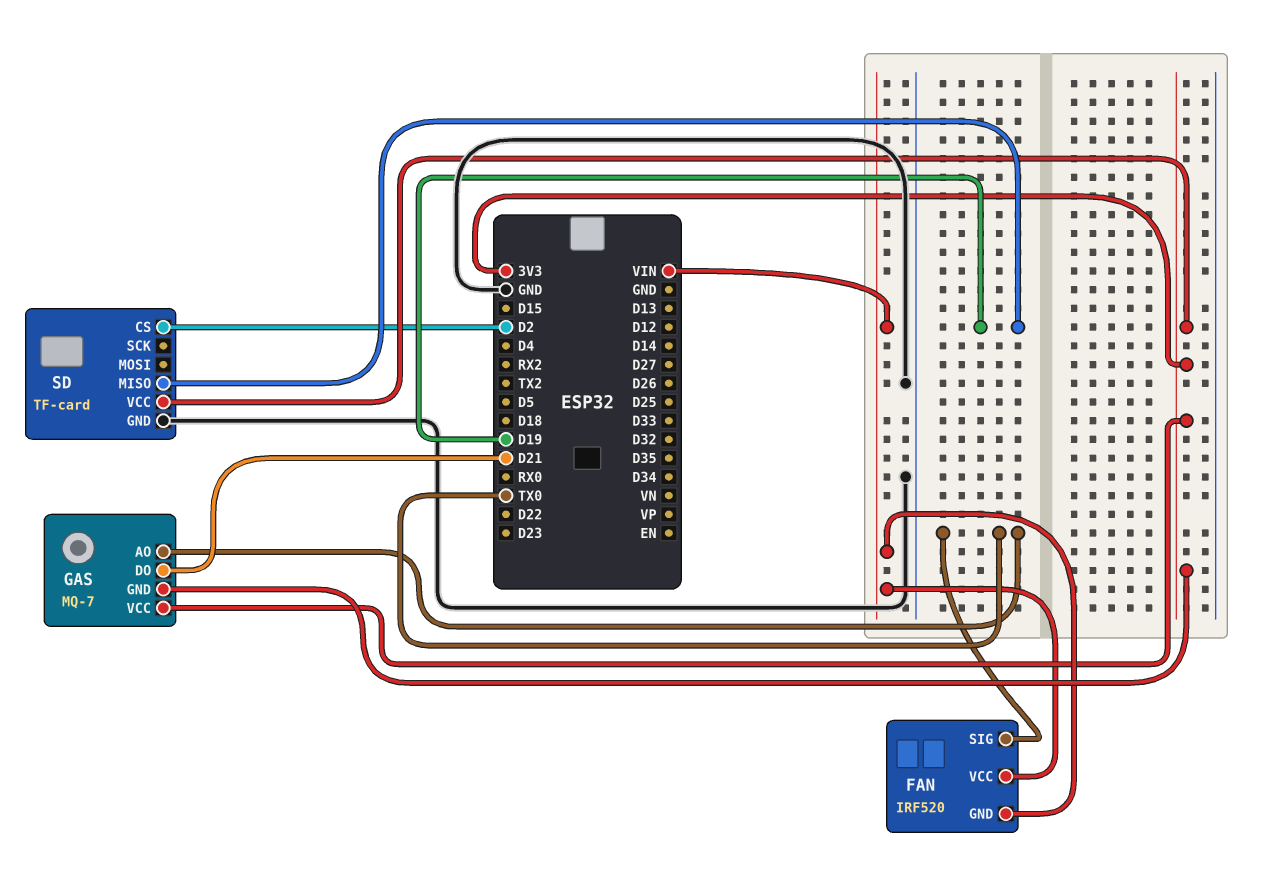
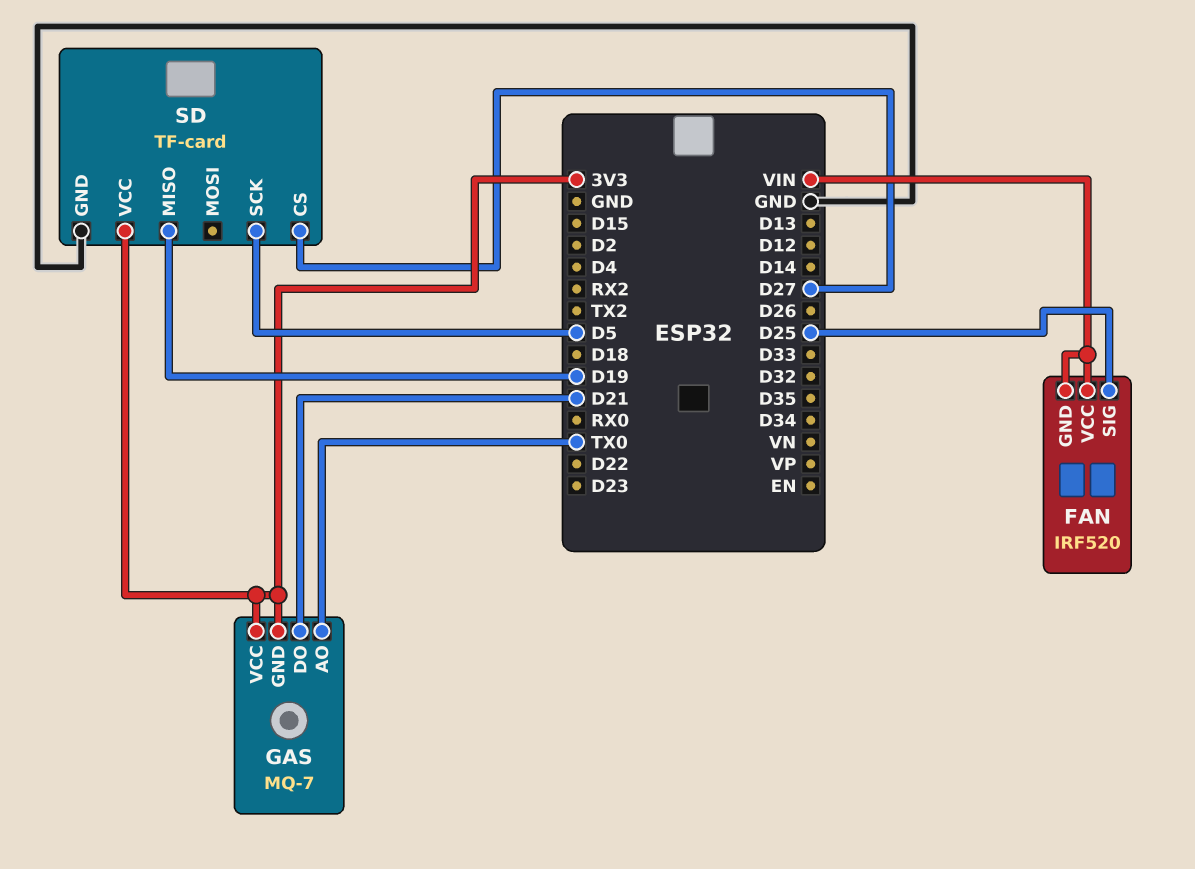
FAN pin SIG: TX0 -> D25
SD pin CS: D2 -> D27
SD pin SCK: none -> D5

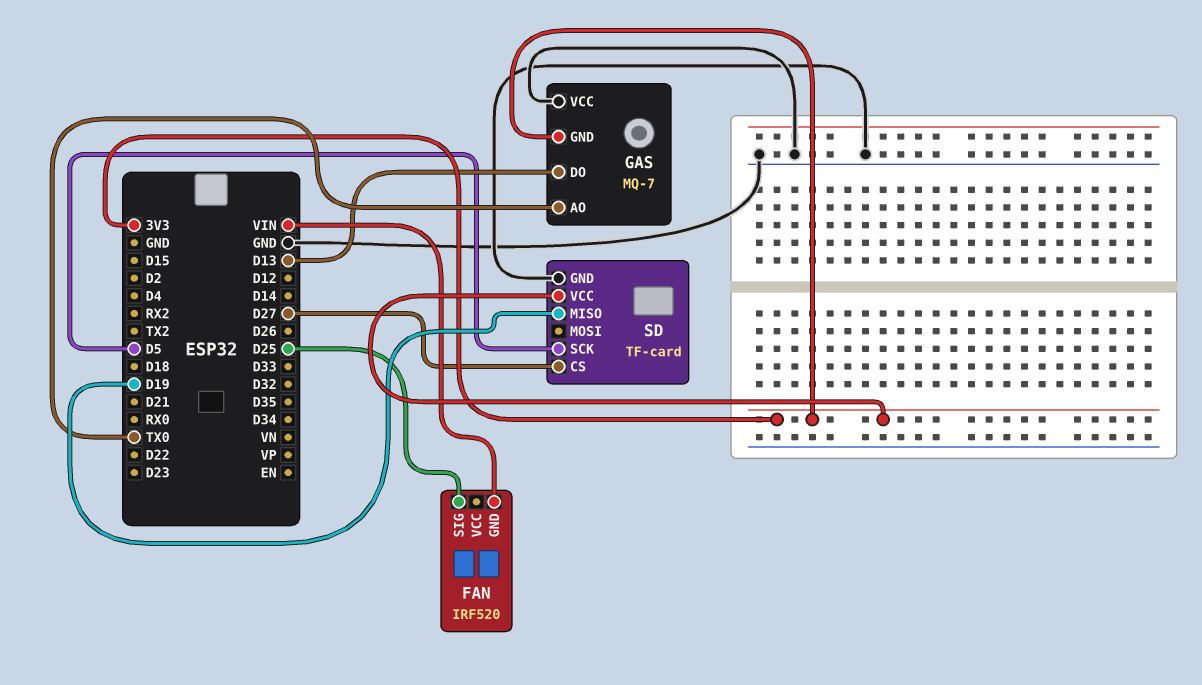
FAN pin VCC: VIN -> none
GAS pin DO: D21 -> D13
GAS pin VCC: 3V3 -> GND

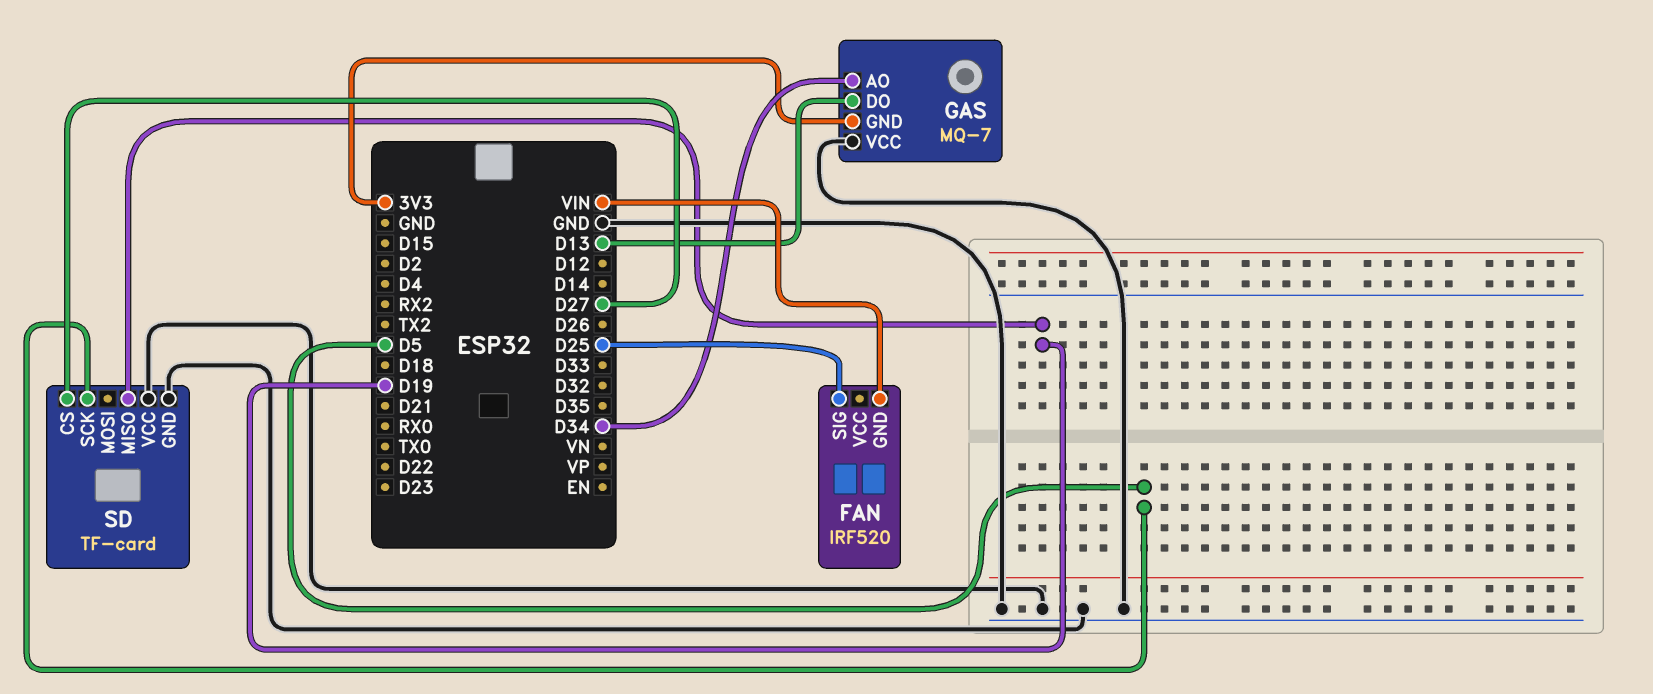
GAS pin AO: TX0 -> D34
SD pin VCC: 3V3 -> GND

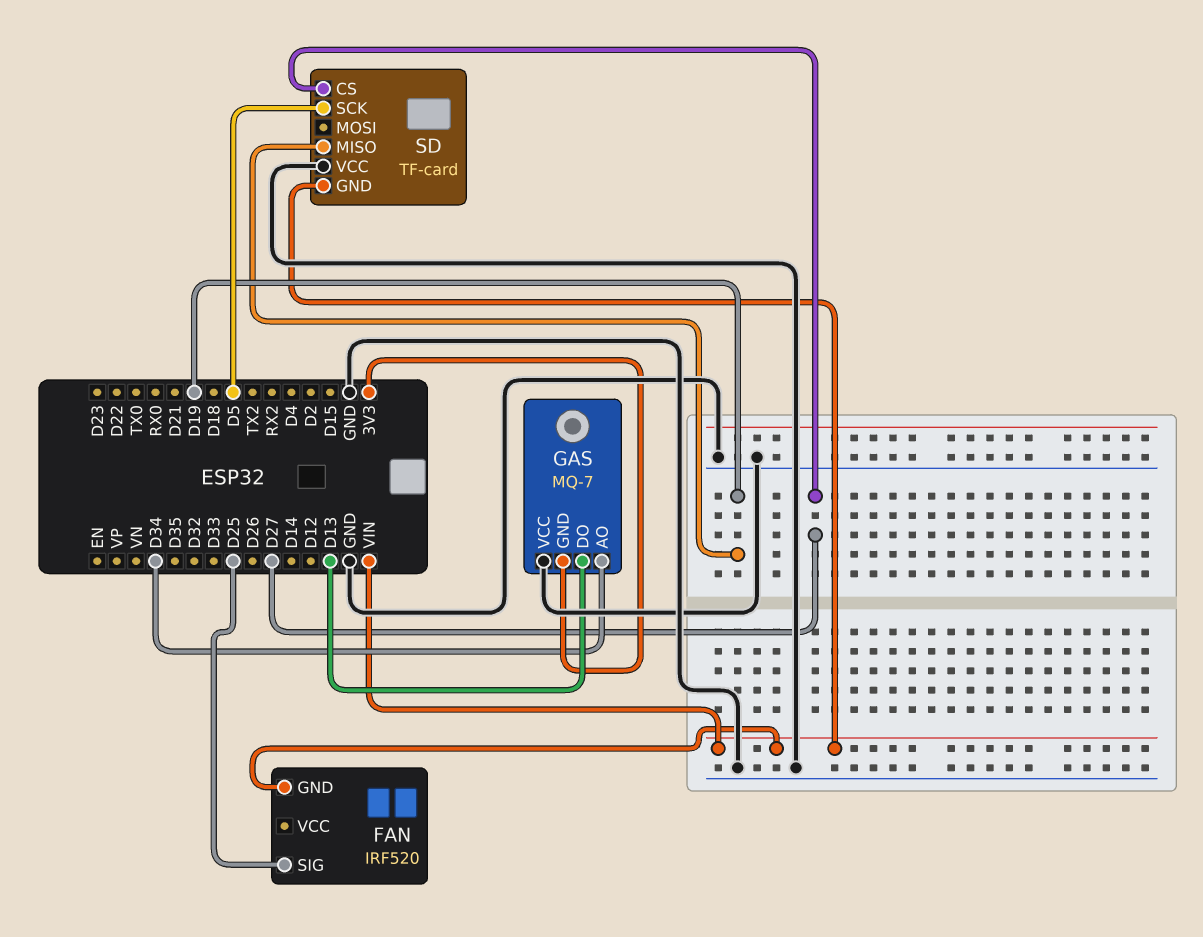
SD pin GND: GND -> VIN

